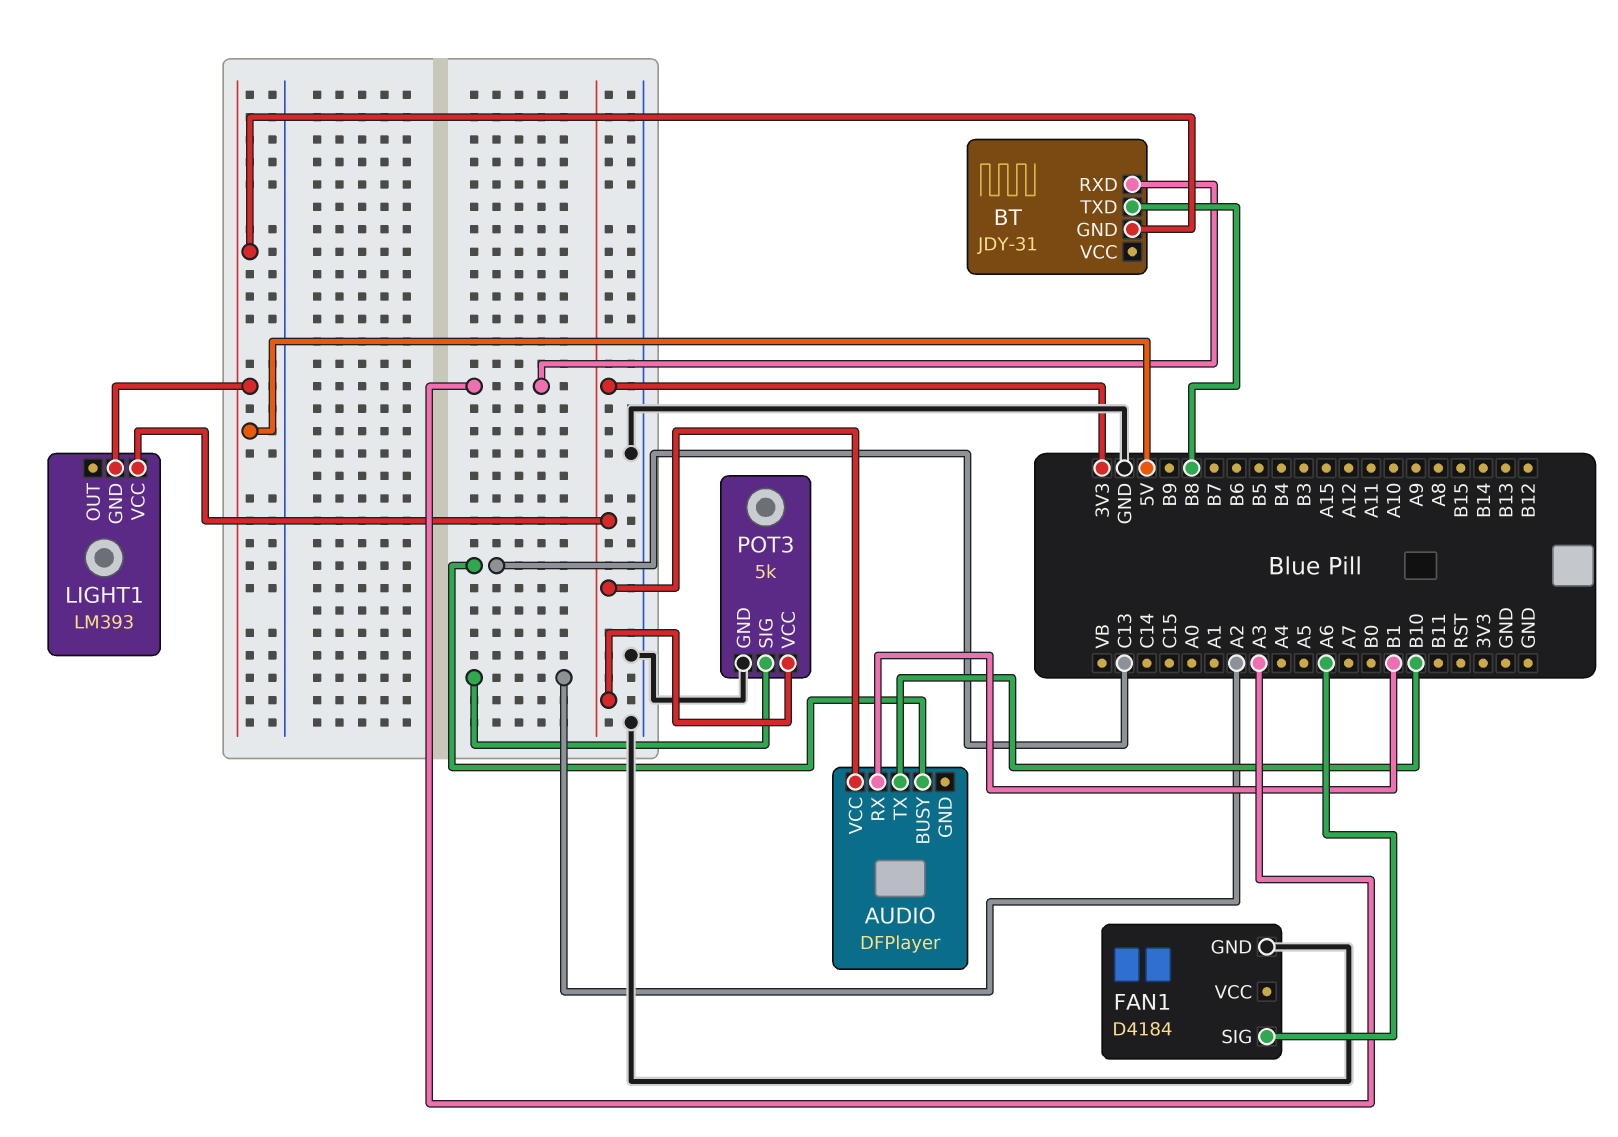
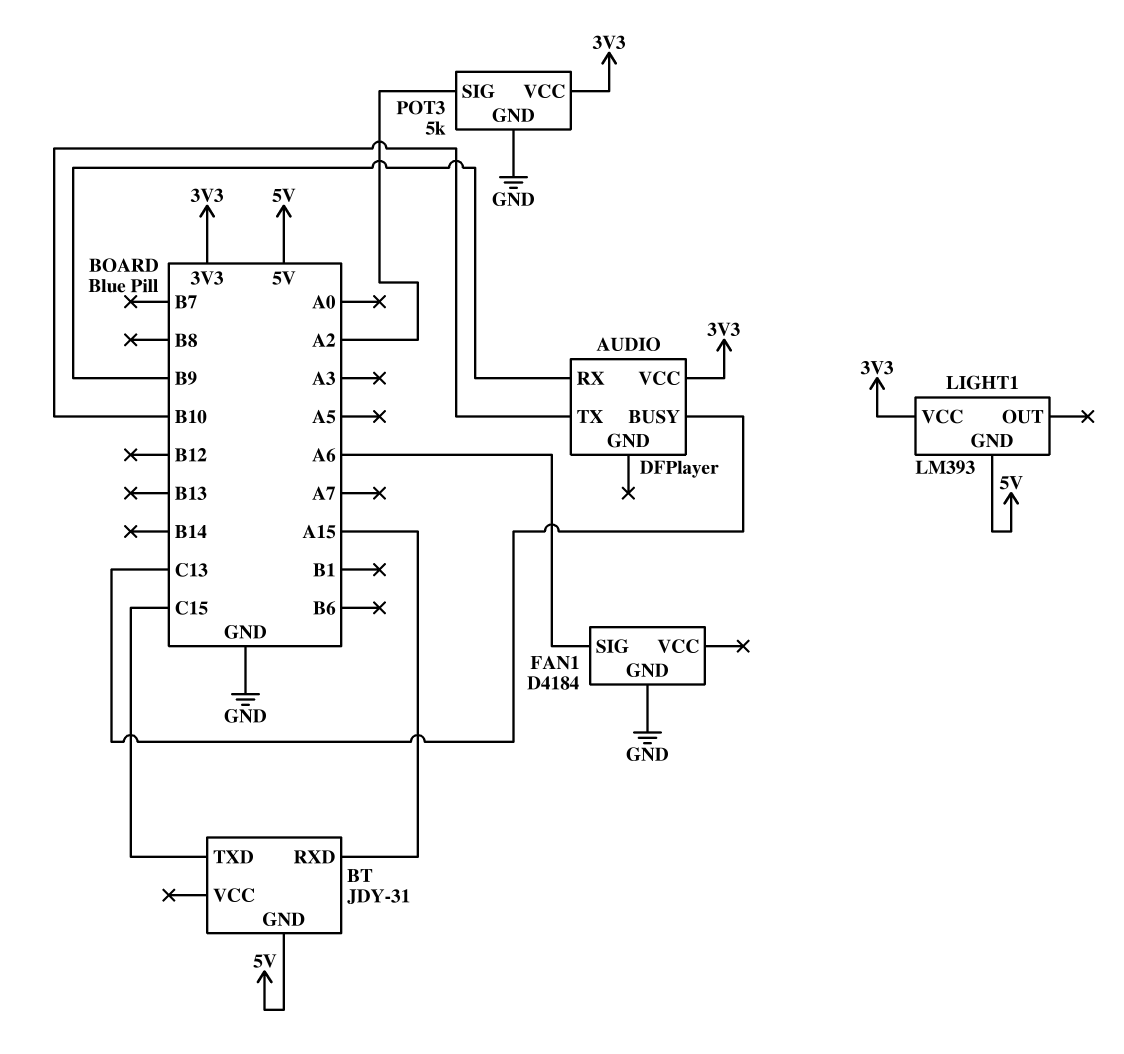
AUDIO pin RX: B1 -> B9
BT pin RXD: A3 -> A15
BT pin TXD: B8 -> C15

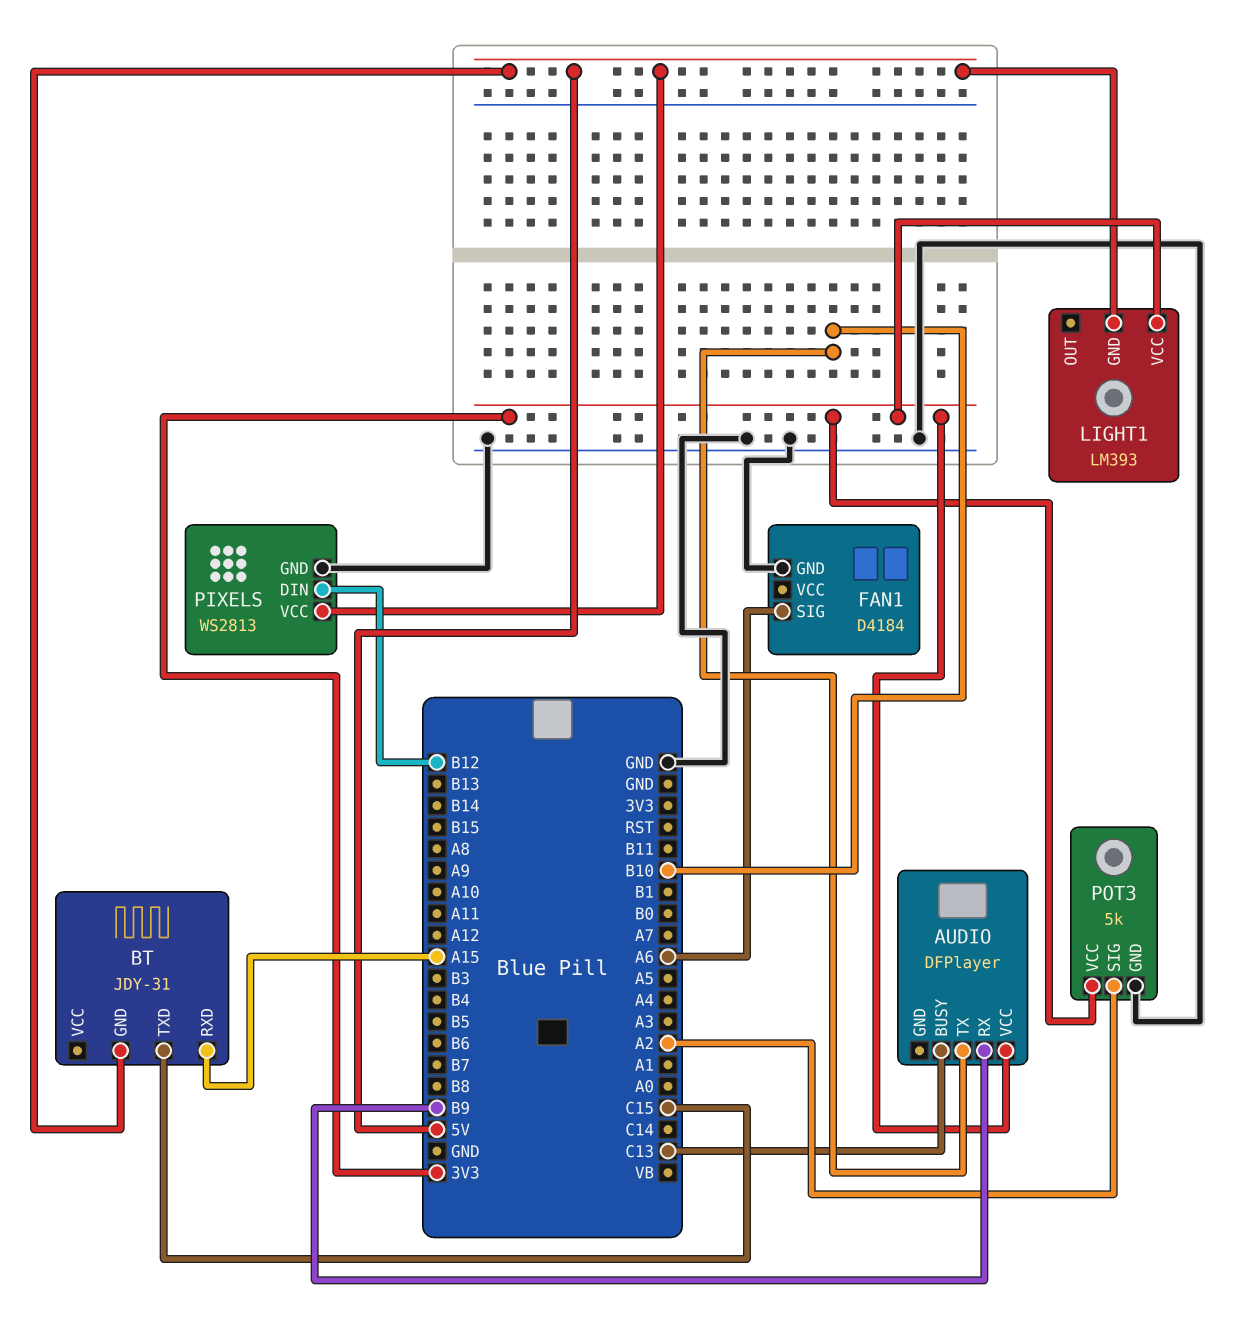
PIXELS: none -> WS2813
PIXELS pin DIN: none -> B12
PIXELS pin GND: none -> GND
PIXELS pin VCC: none -> 5V

